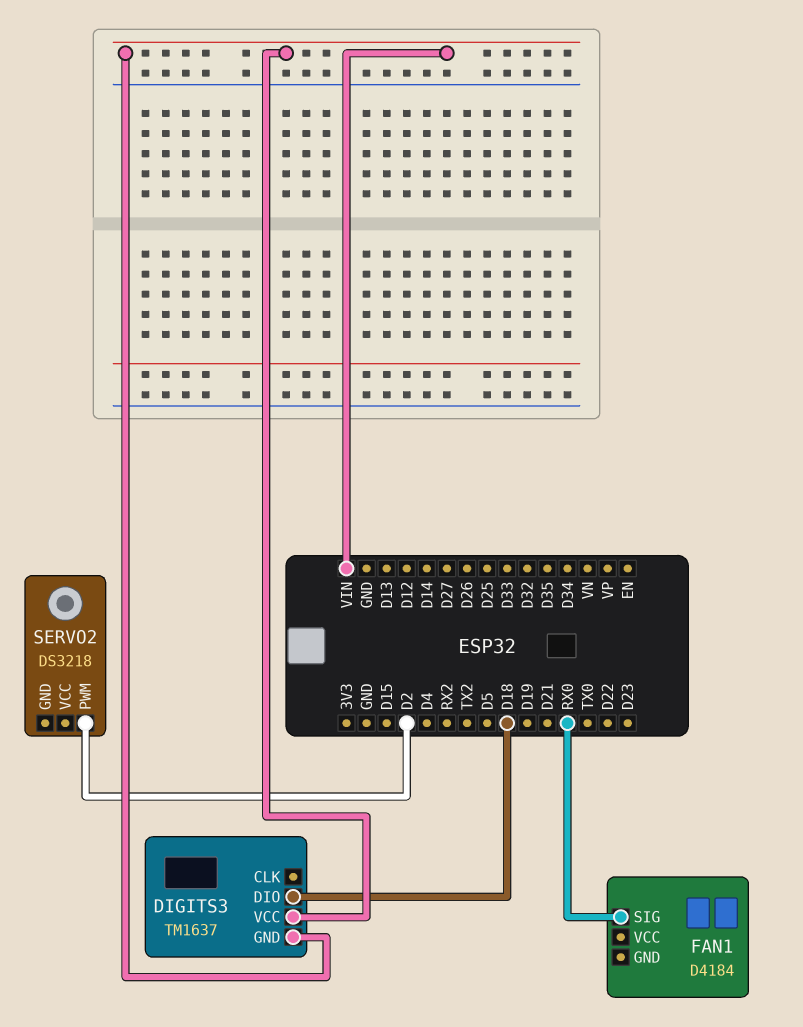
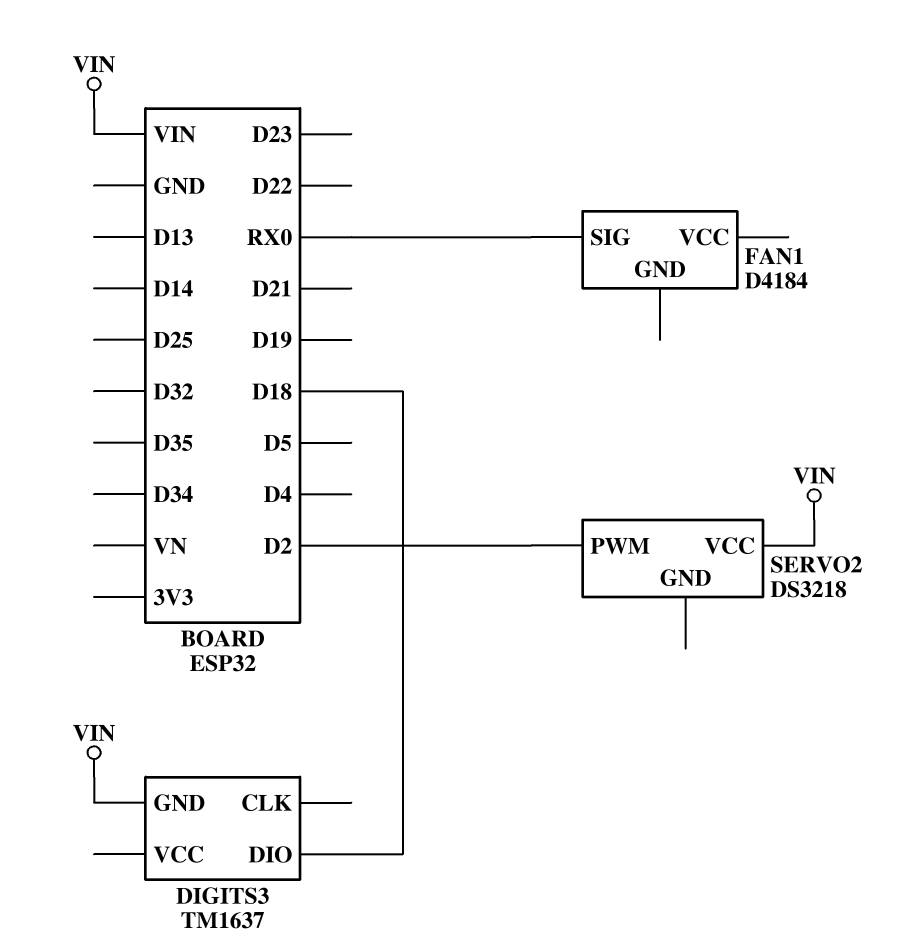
DIGITS3 pin VCC: VIN -> none
SERVO2 pin VCC: none -> VIN

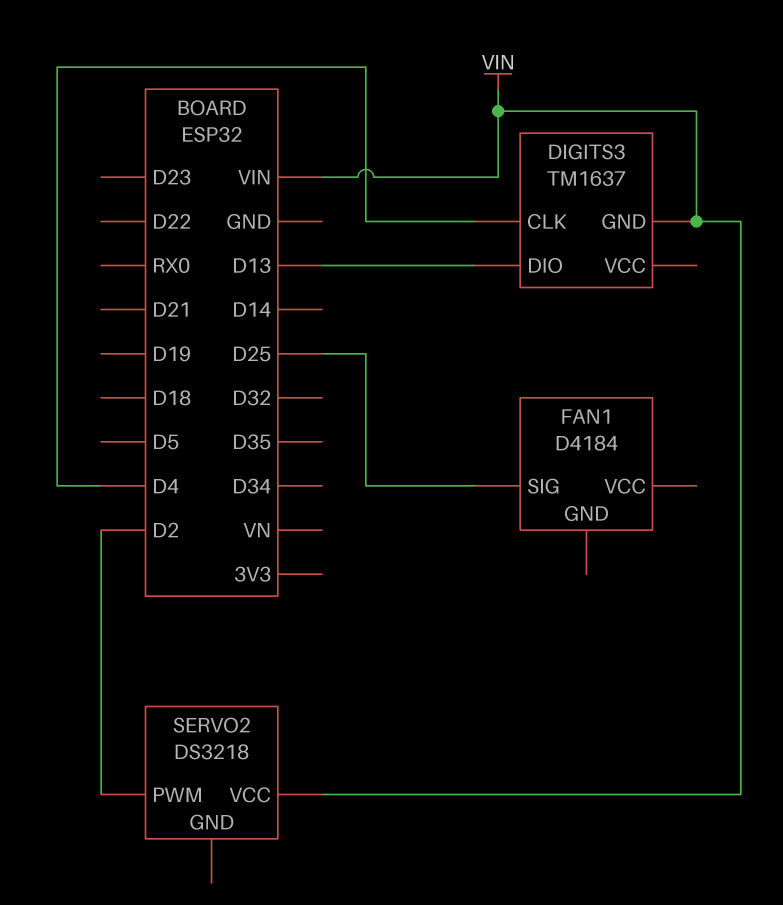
DIGITS3 pin CLK: none -> D4
DIGITS3 pin DIO: D18 -> D13
FAN1 pin SIG: RX0 -> D25

